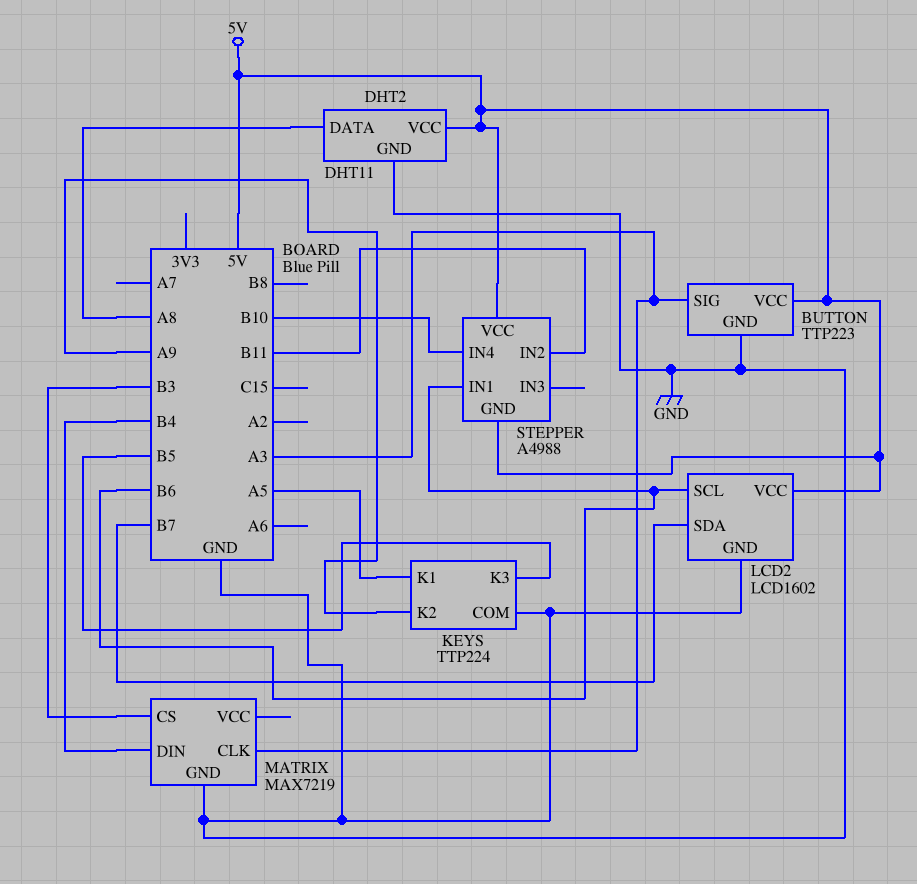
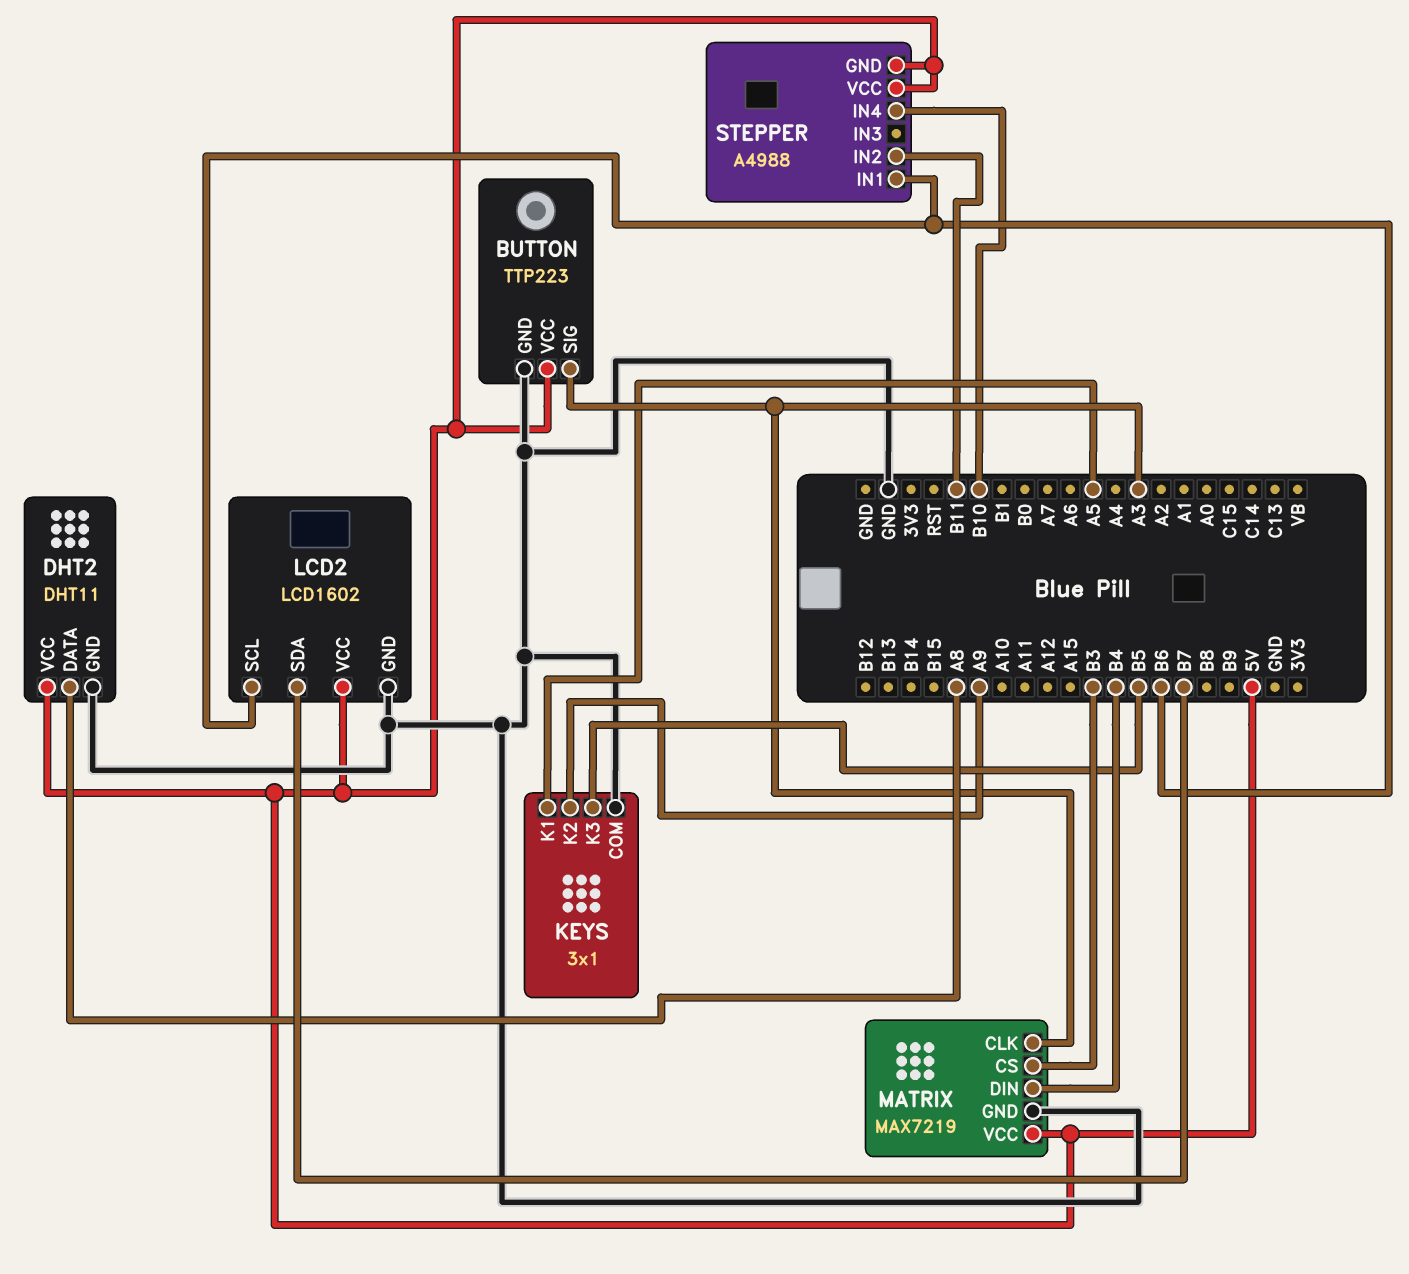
KEYS: TTP224 -> 3x1
MATRIX pin VCC: none -> 5V

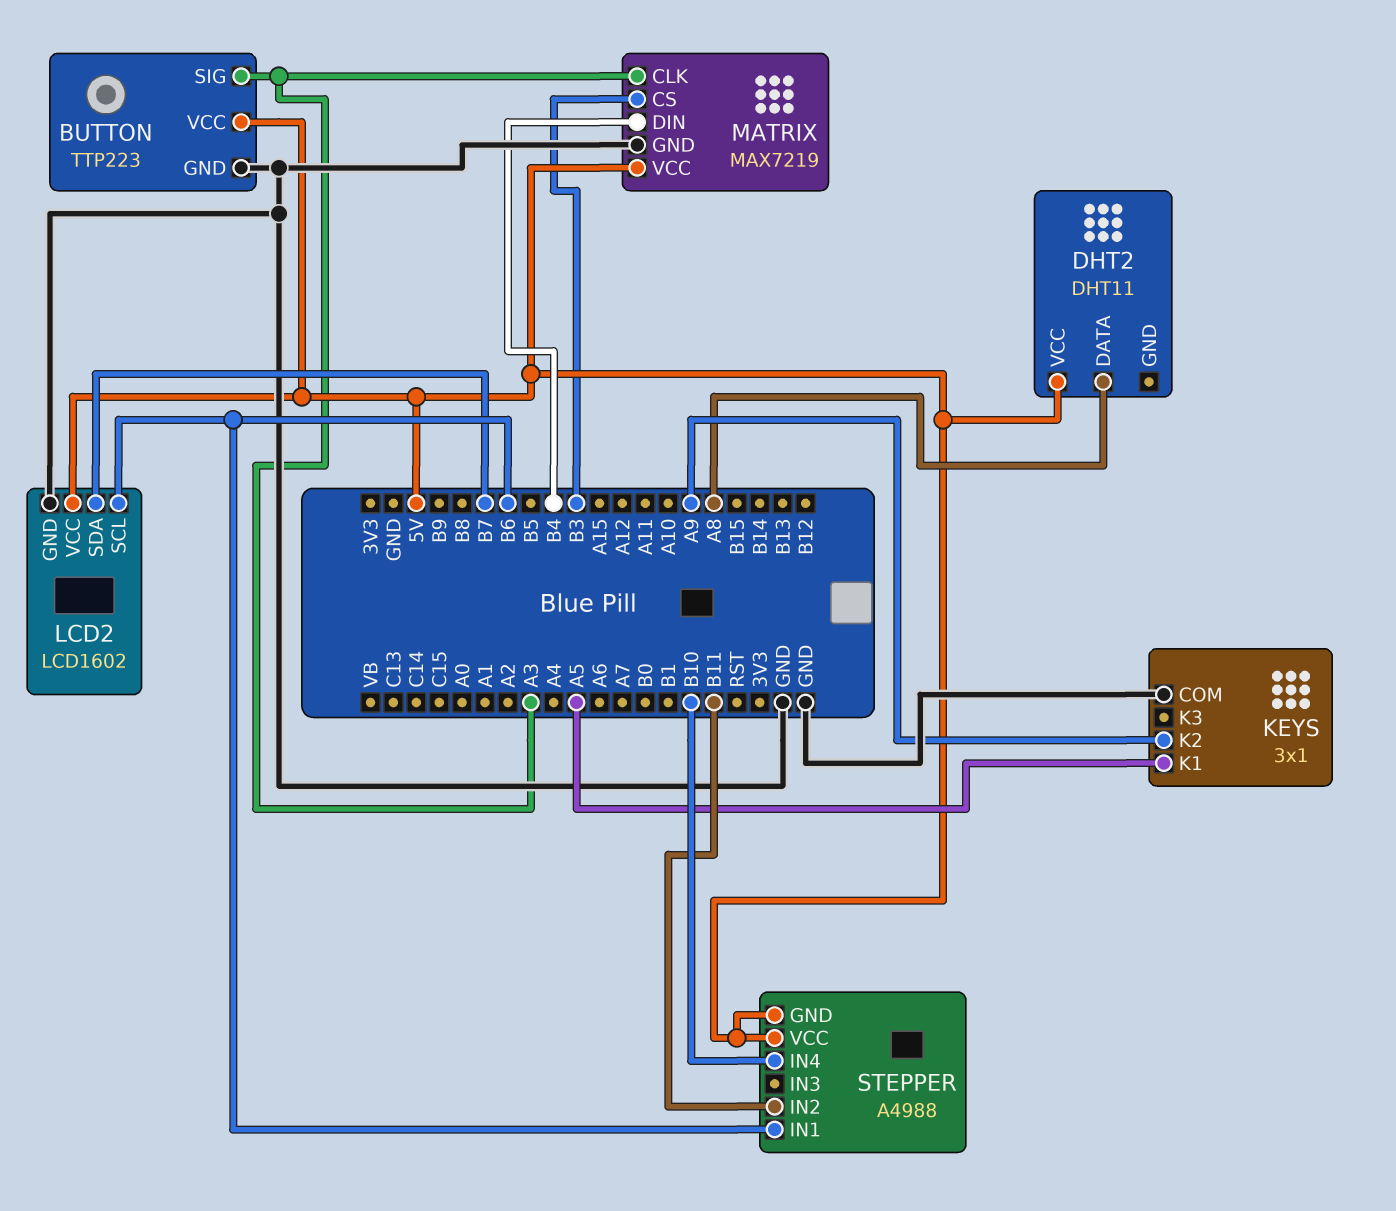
DHT2 pin GND: GND -> none
KEYS pin K3: B5 -> none

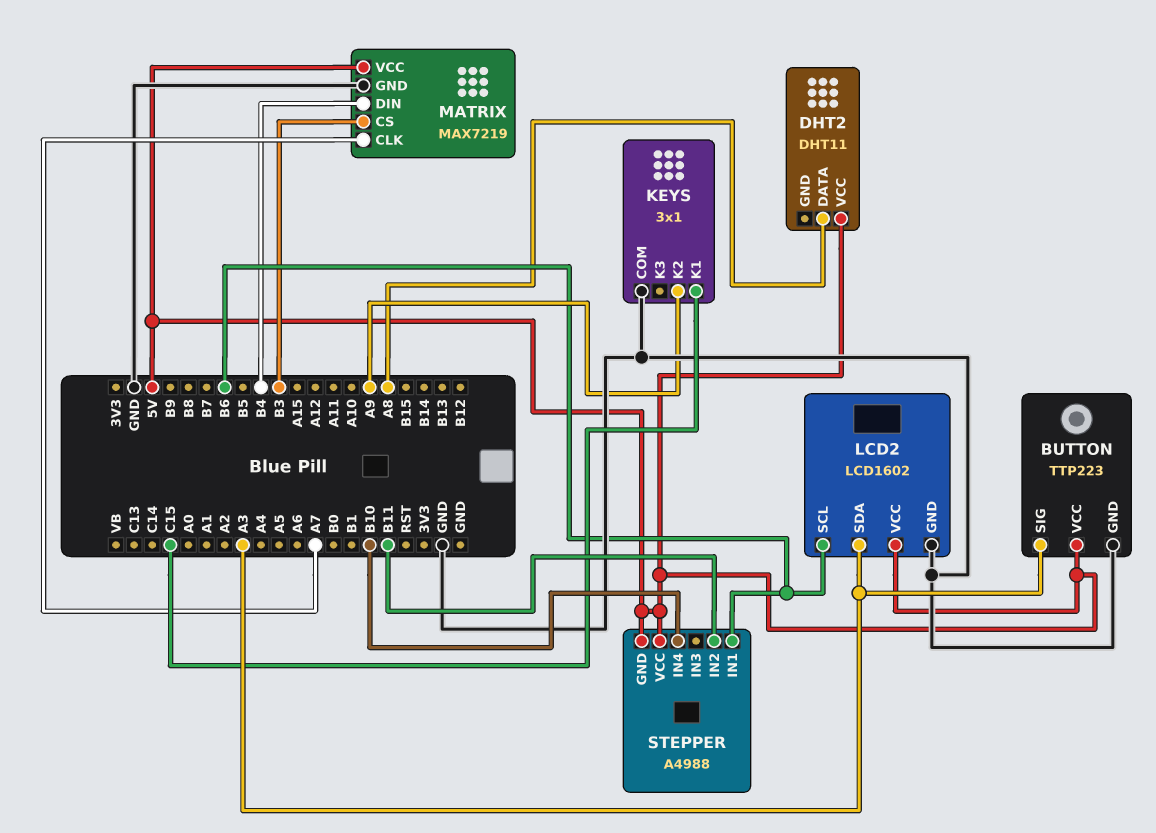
KEYS pin K1: A5 -> C15
LCD2 pin SDA: B7 -> A3
MATRIX pin CLK: A3 -> A7

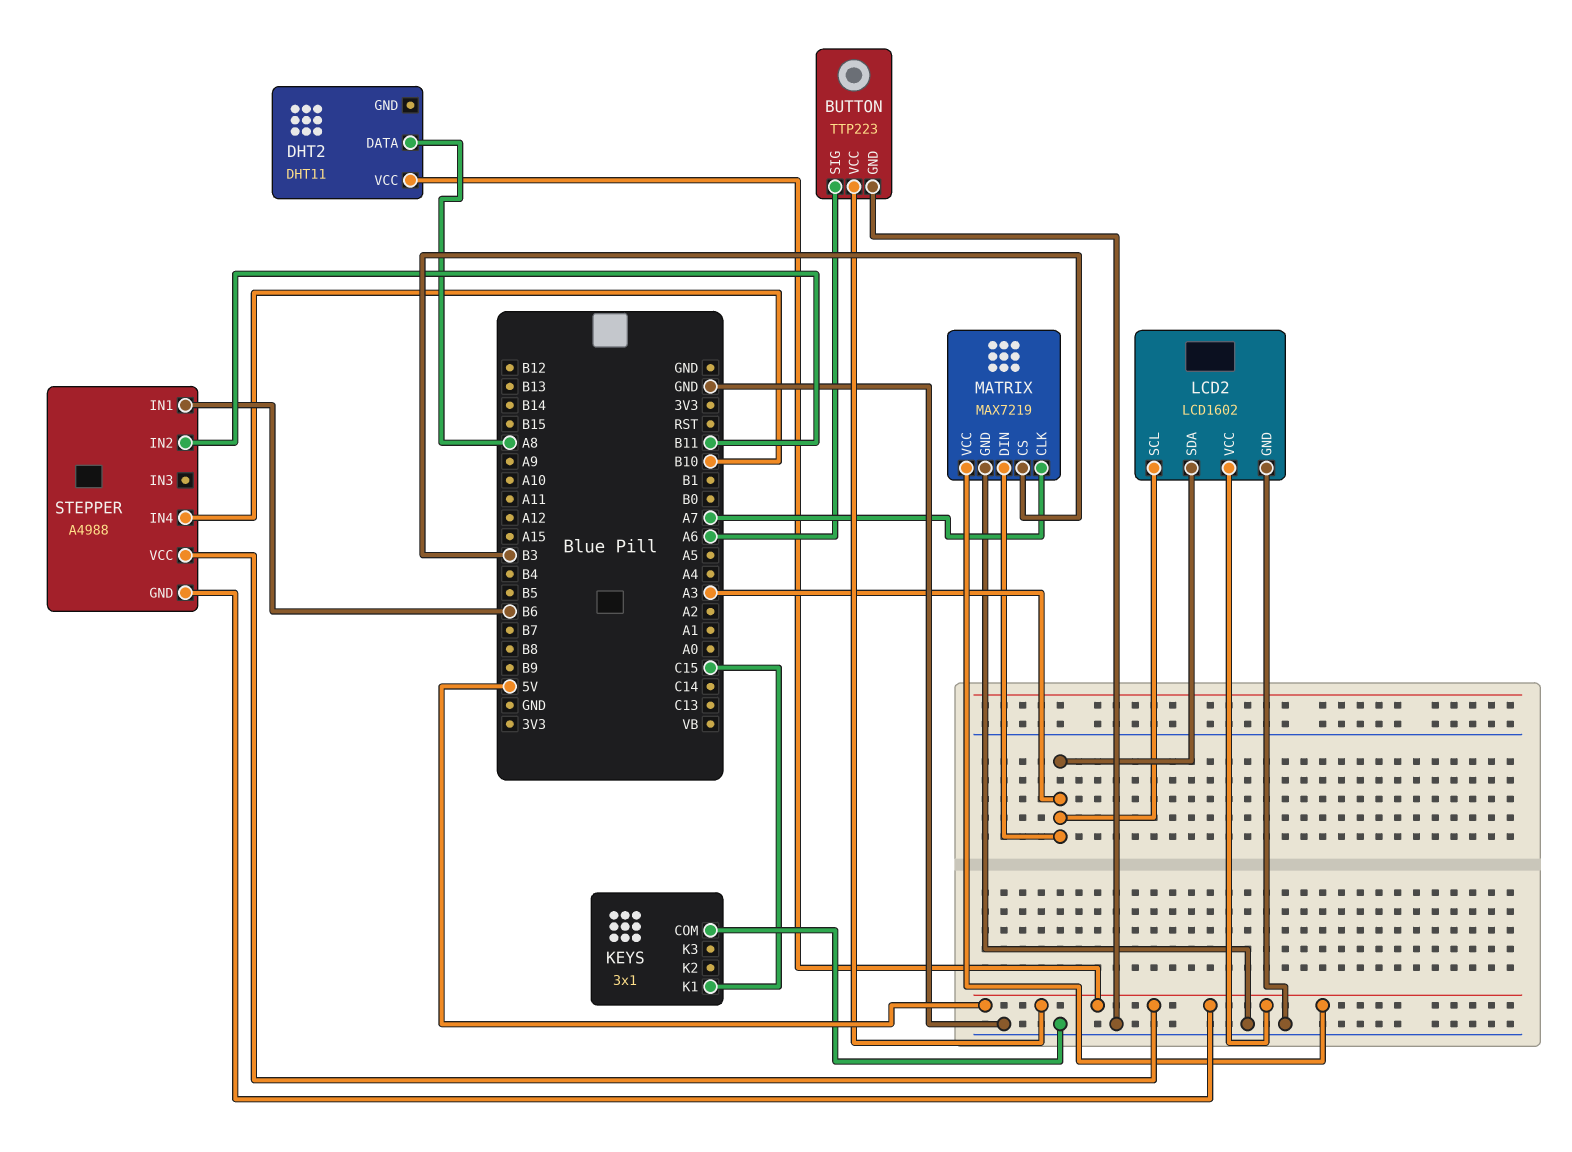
BUTTON pin SIG: A3 -> A6
KEYS pin K2: A9 -> none
LCD2 pin SCL: B6 -> A3
MATRIX pin DIN: B4 -> A3

